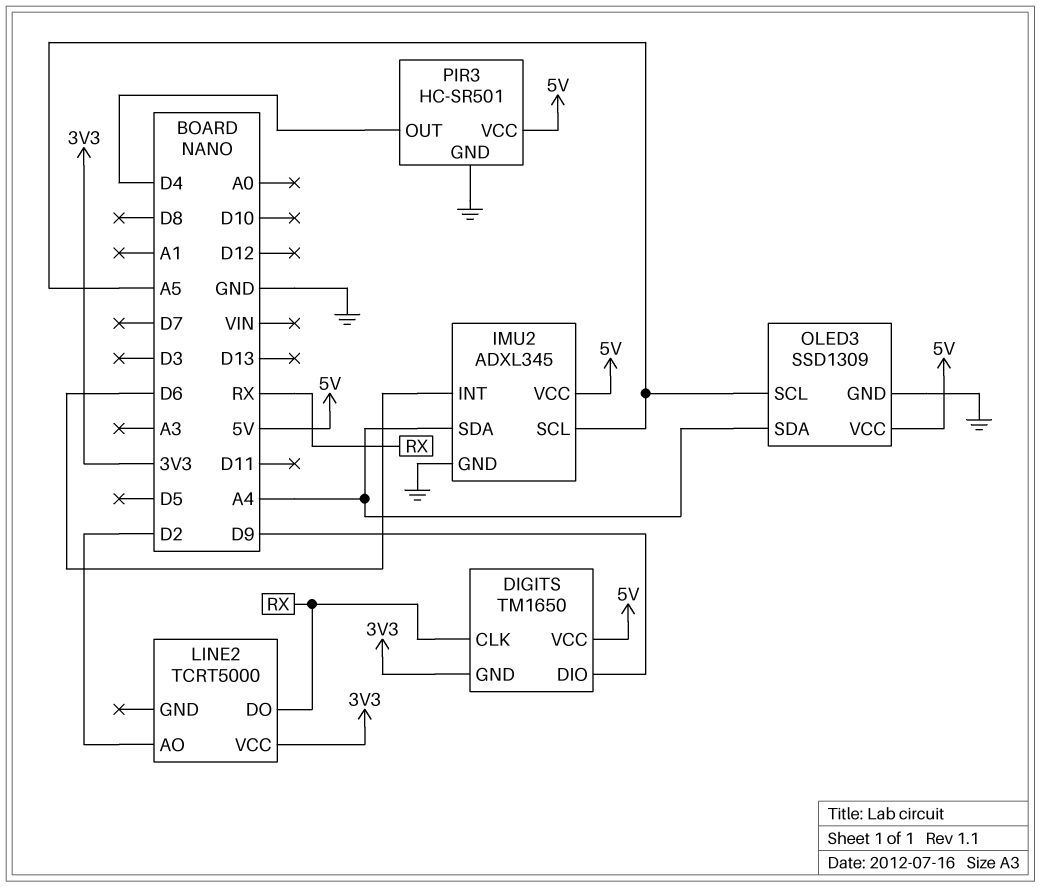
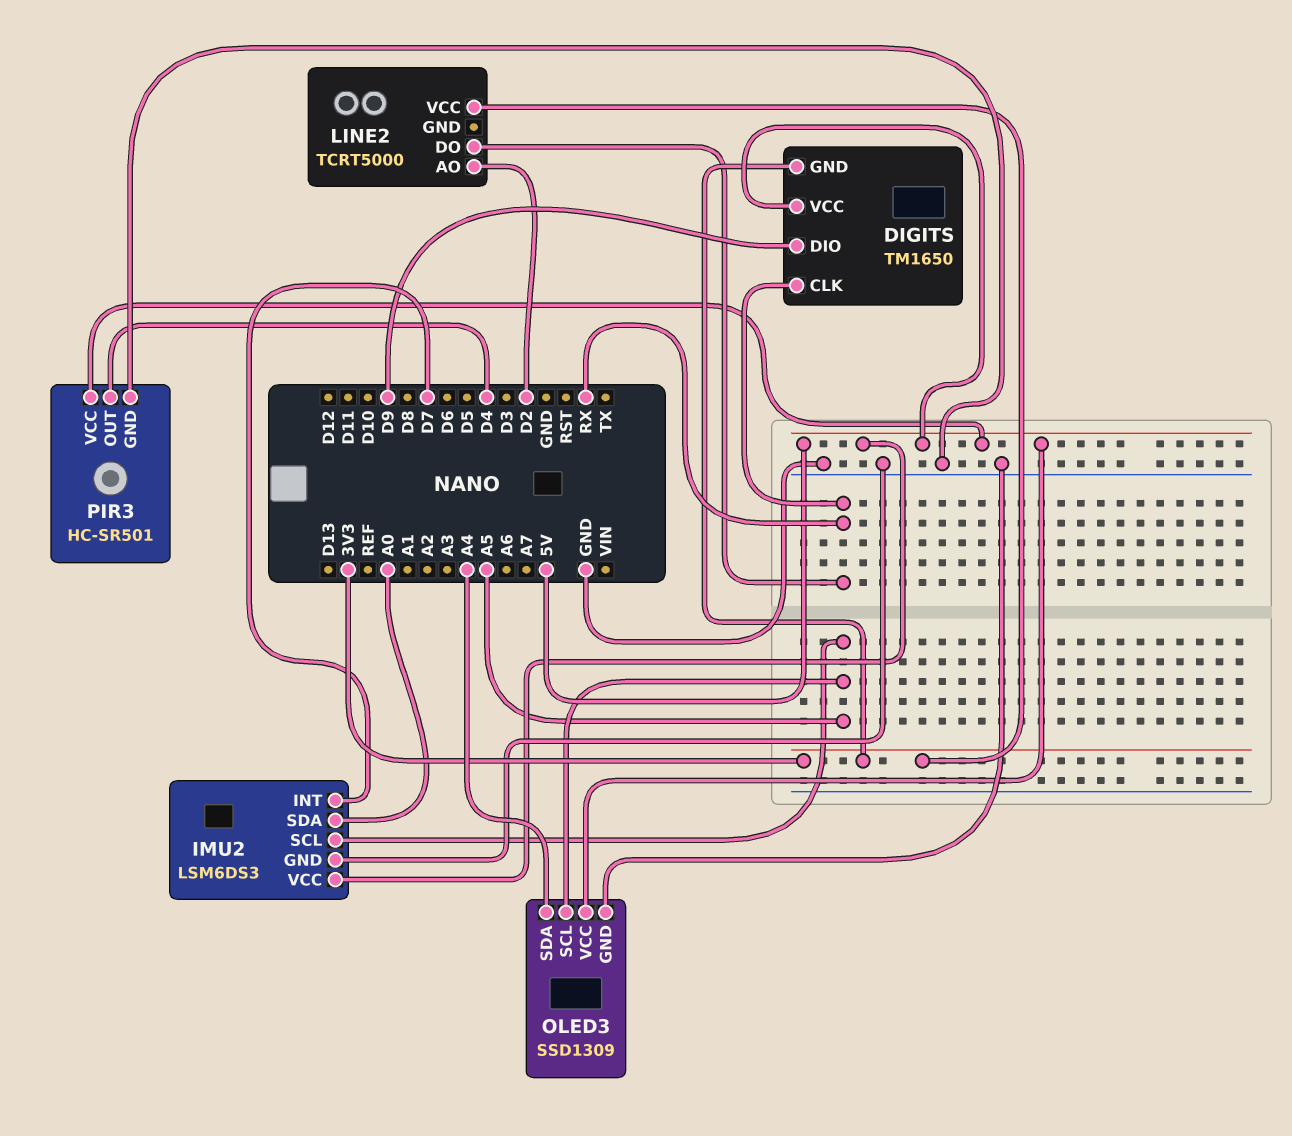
IMU2: ADXL345 -> LSM6DS3
IMU2 pin INT: D6 -> D7
IMU2 pin SDA: A4 -> A0

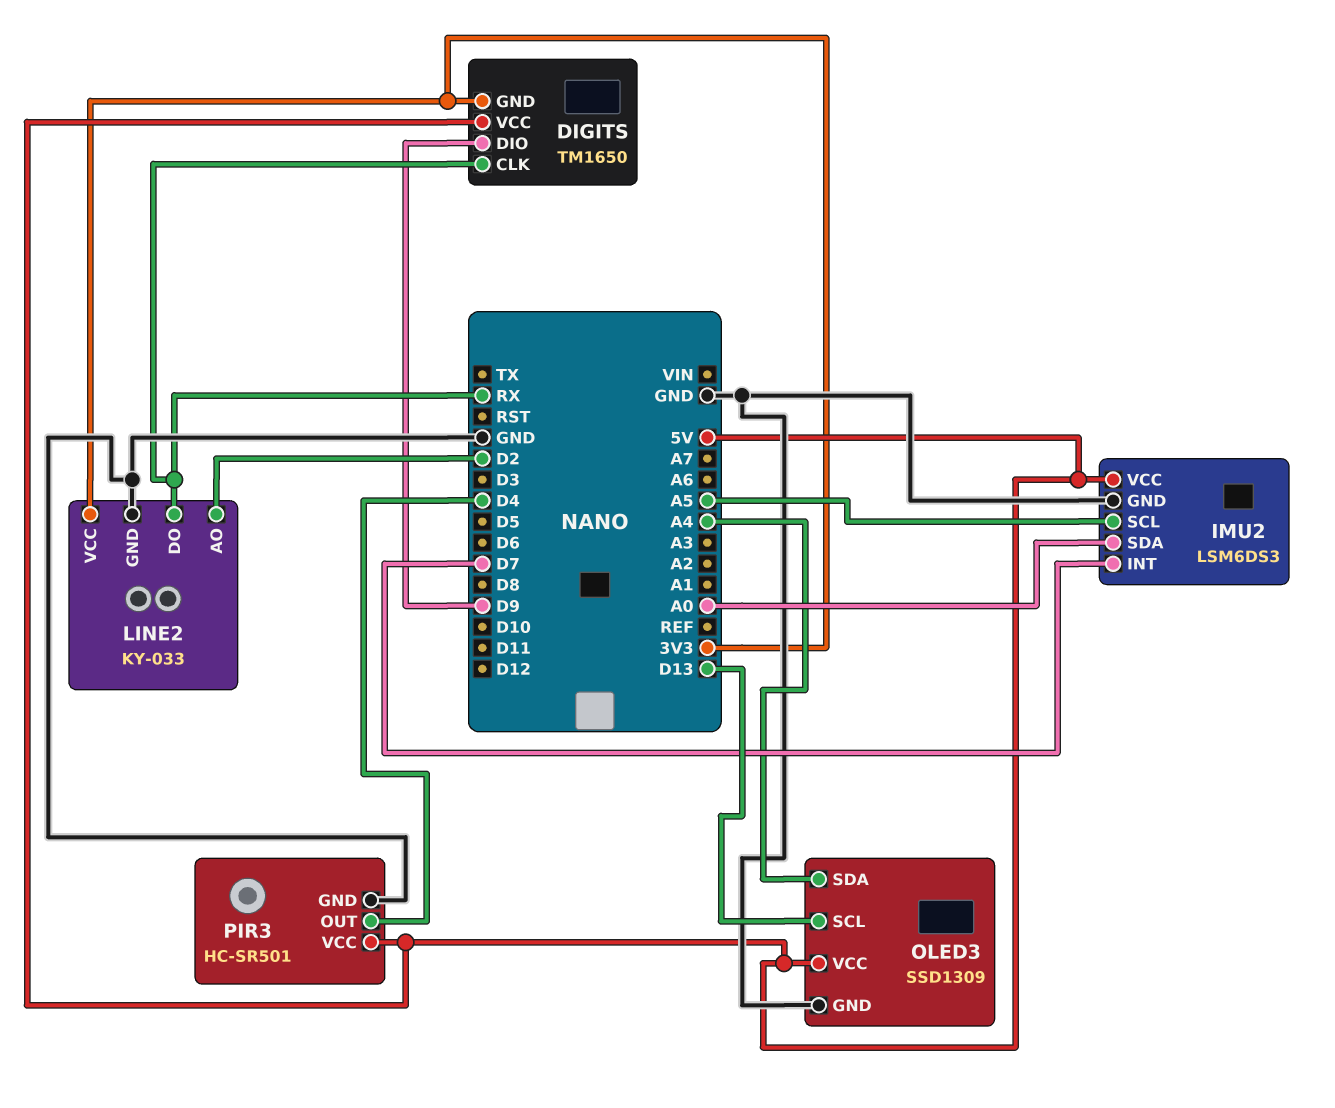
LINE2: TCRT5000 -> KY-033
LINE2 pin GND: none -> GND
OLED3 pin SCL: A5 -> D13

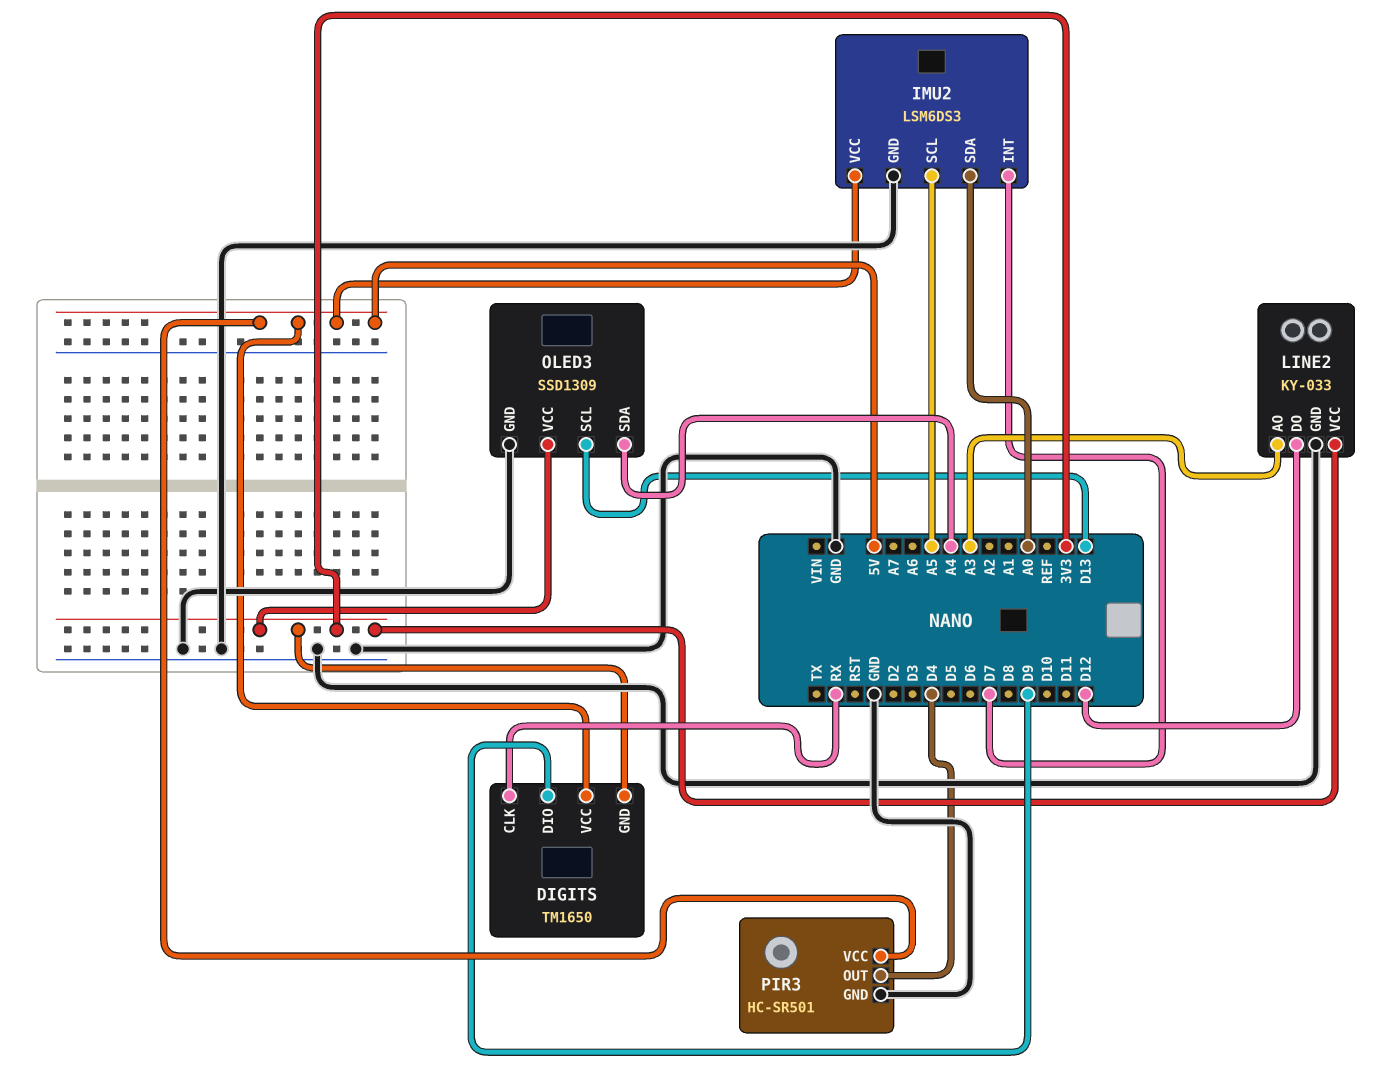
LINE2 pin AO: D2 -> A3
LINE2 pin DO: RX -> D12
OLED3 pin VCC: 5V -> 3V3

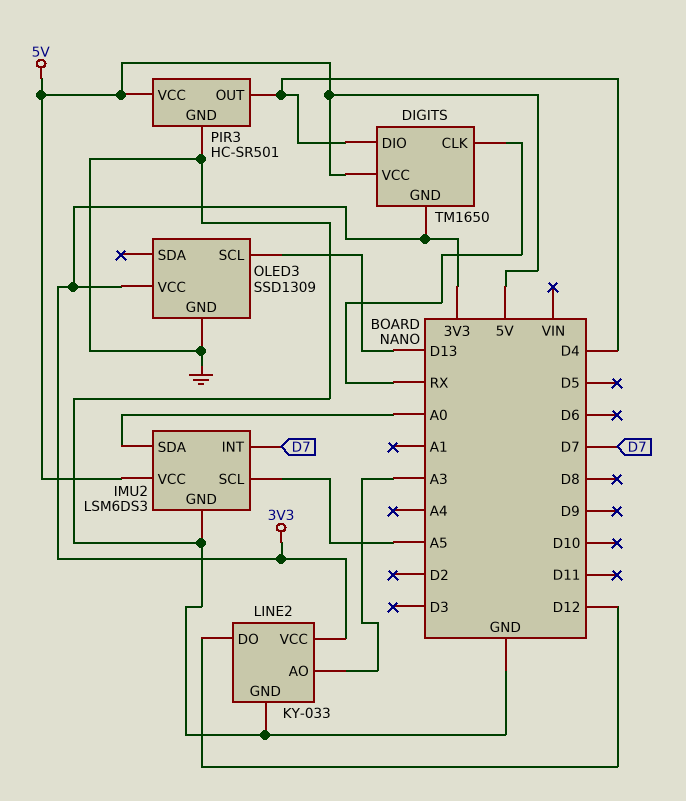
DIGITS pin DIO: D9 -> D4
OLED3 pin SDA: A4 -> none

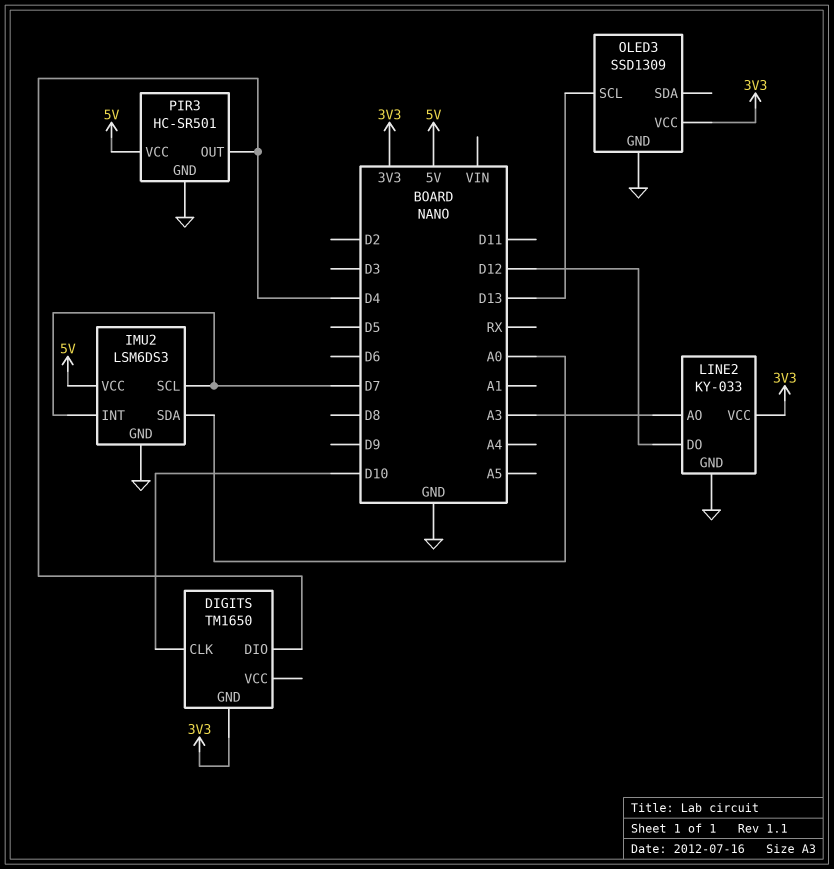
DIGITS pin CLK: RX -> D10
DIGITS pin VCC: 5V -> none
IMU2 pin SCL: A5 -> D7

